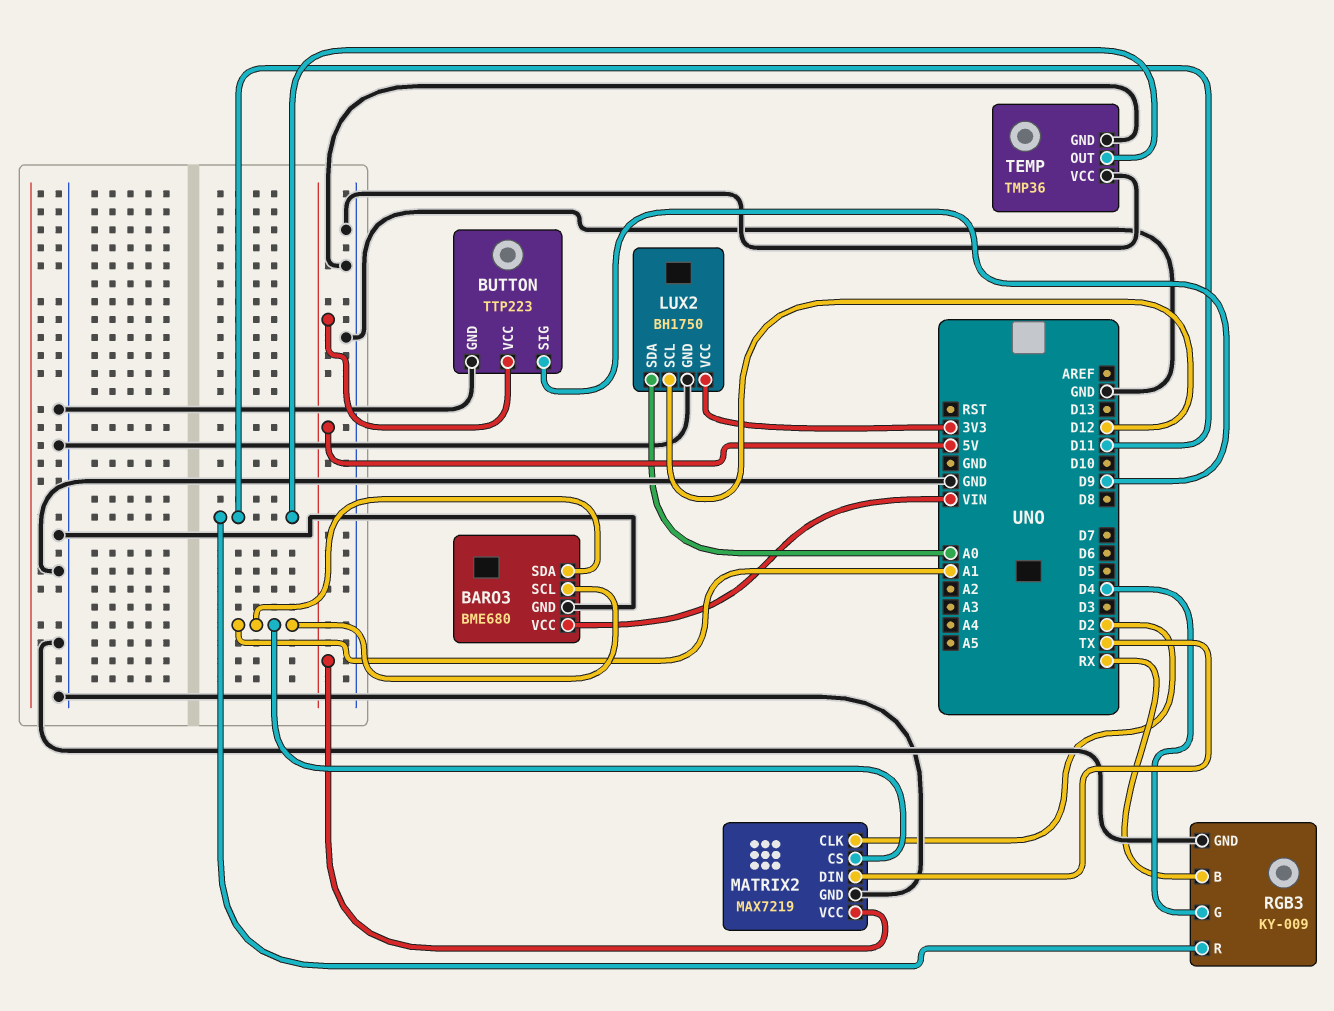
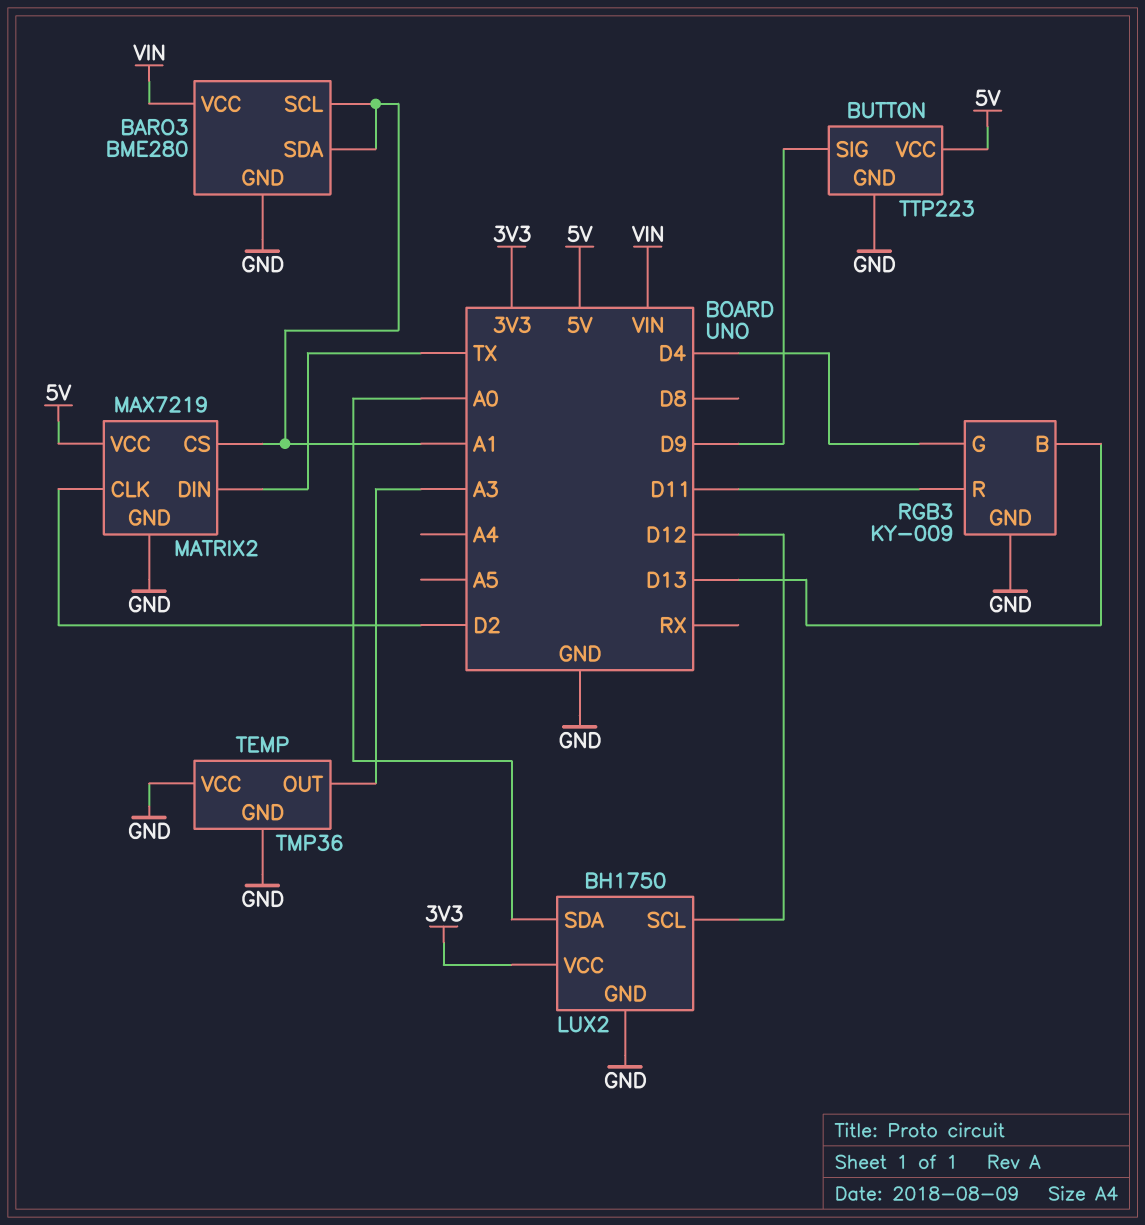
BARO3: BME680 -> BME280
RGB3 pin B: RX -> D13
TEMP pin OUT: D11 -> A3

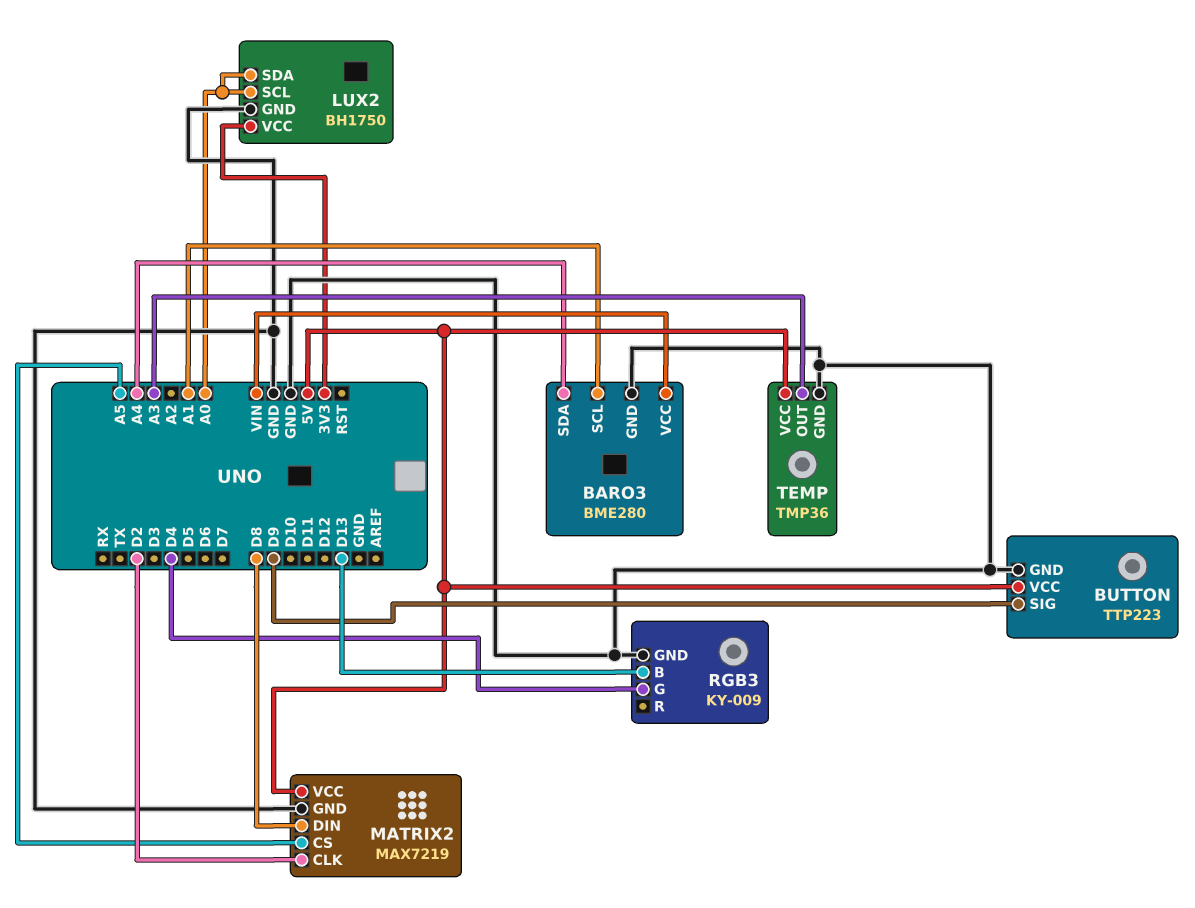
BARO3 pin SDA: A1 -> A4
LUX2 pin SCL: D12 -> A0
MATRIX2 pin CS: A1 -> A5
MATRIX2 pin DIN: TX -> D8
RGB3 pin R: D11 -> none
TEMP pin VCC: GND -> 5V

